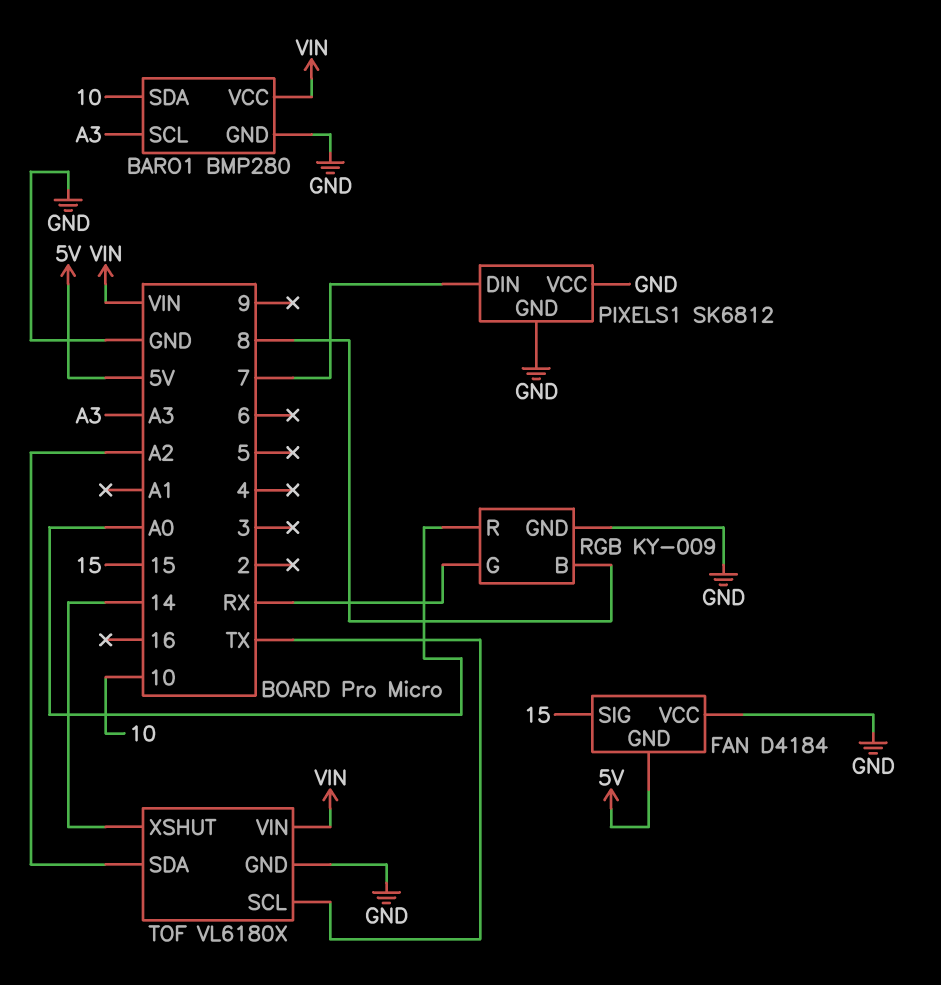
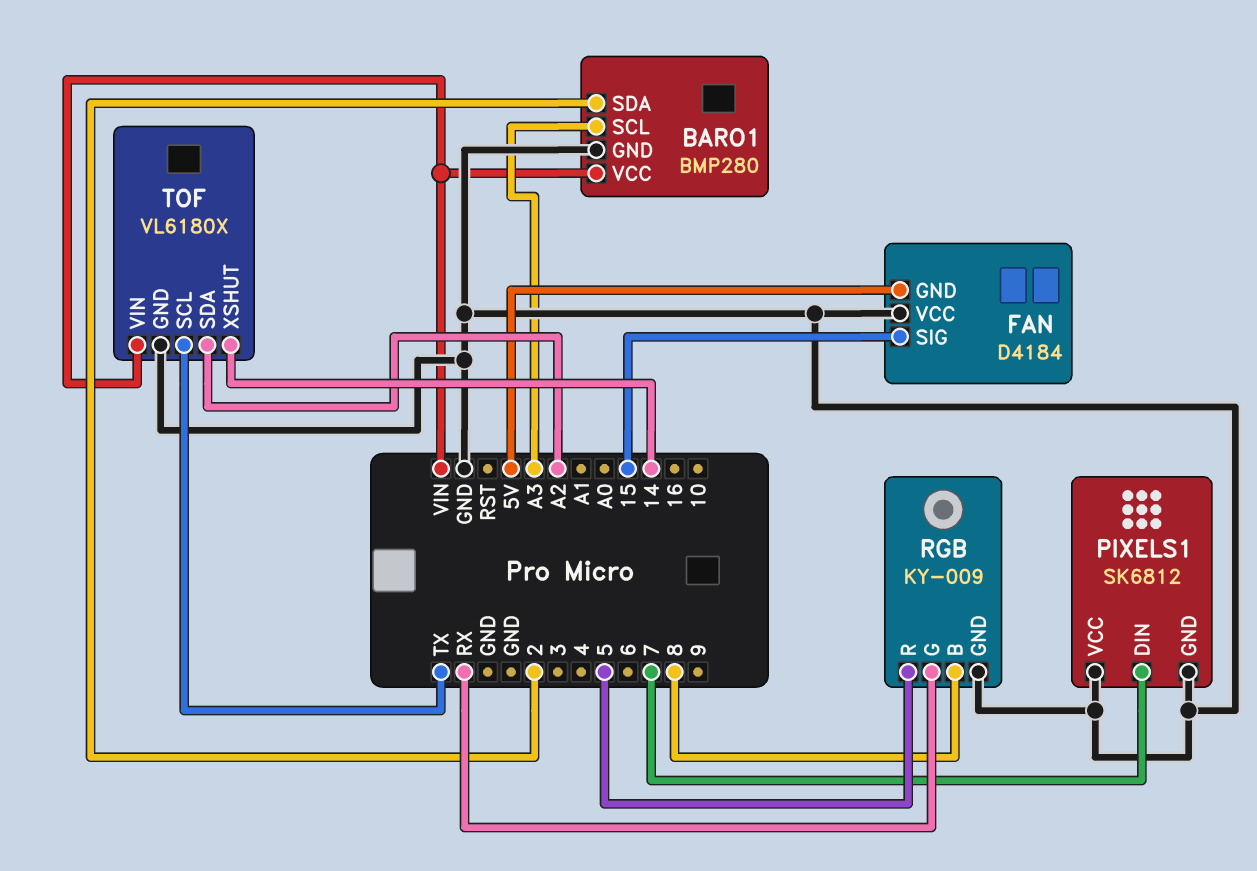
BARO1 pin SDA: 10 -> 2
RGB pin R: A0 -> 5

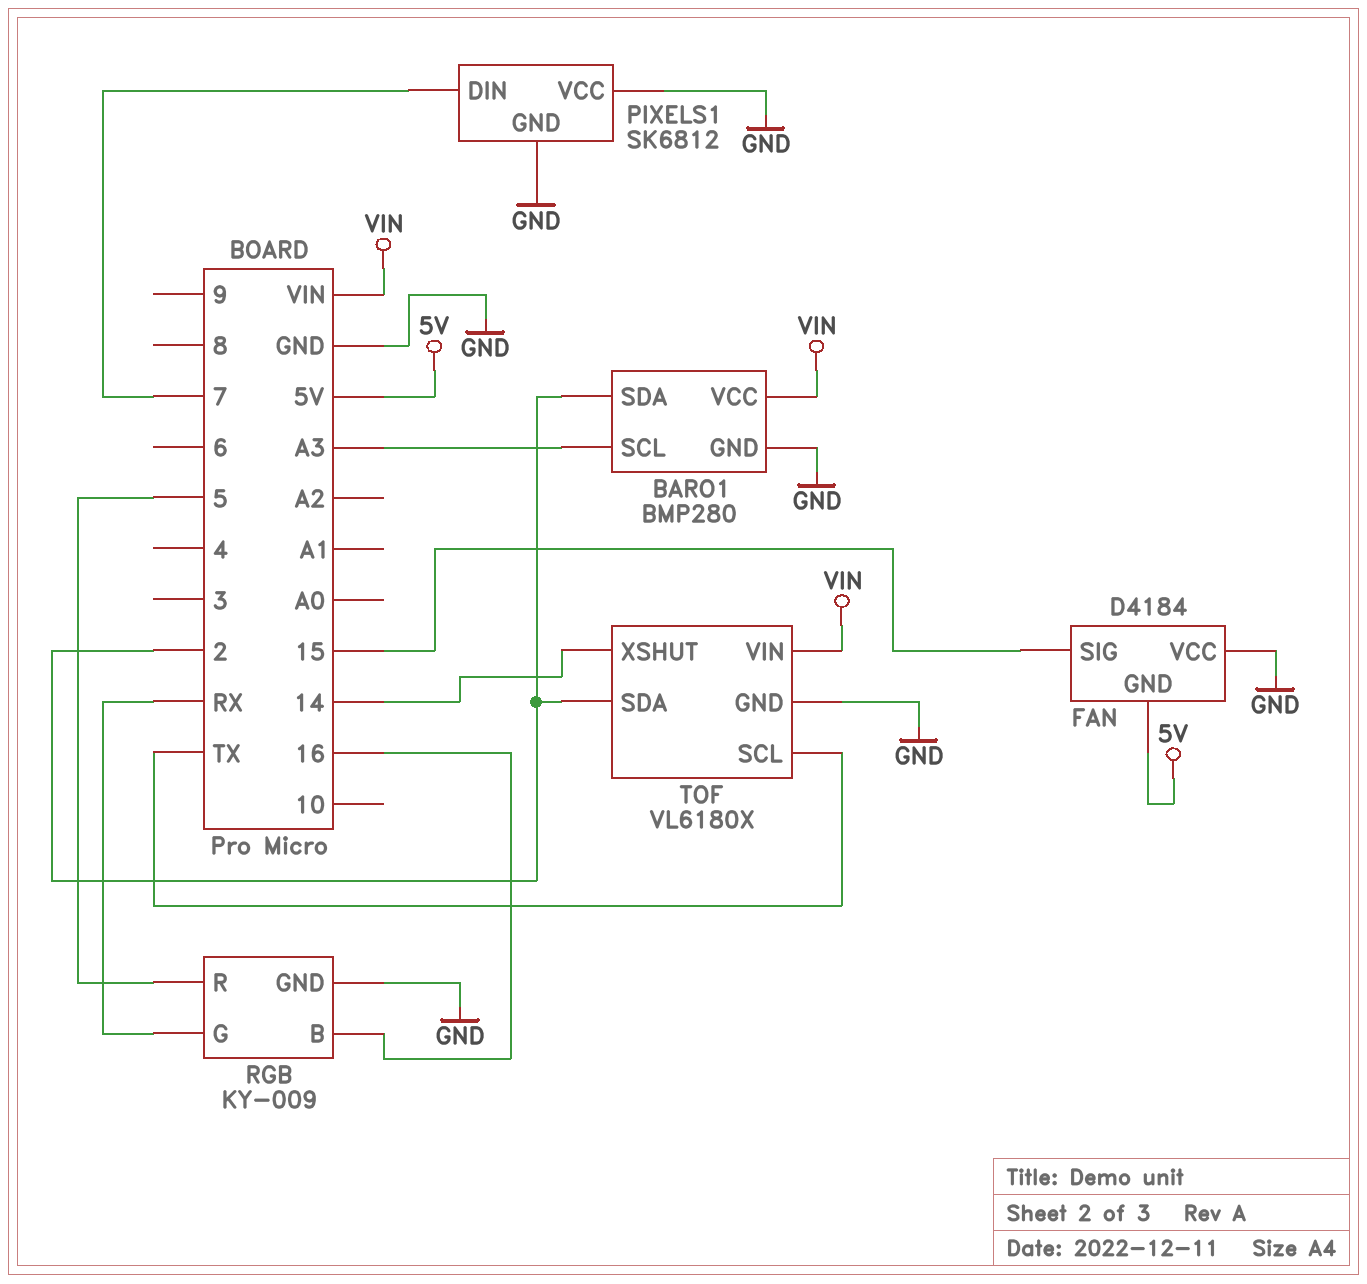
RGB pin B: 8 -> 16
TOF pin SDA: A2 -> 2

